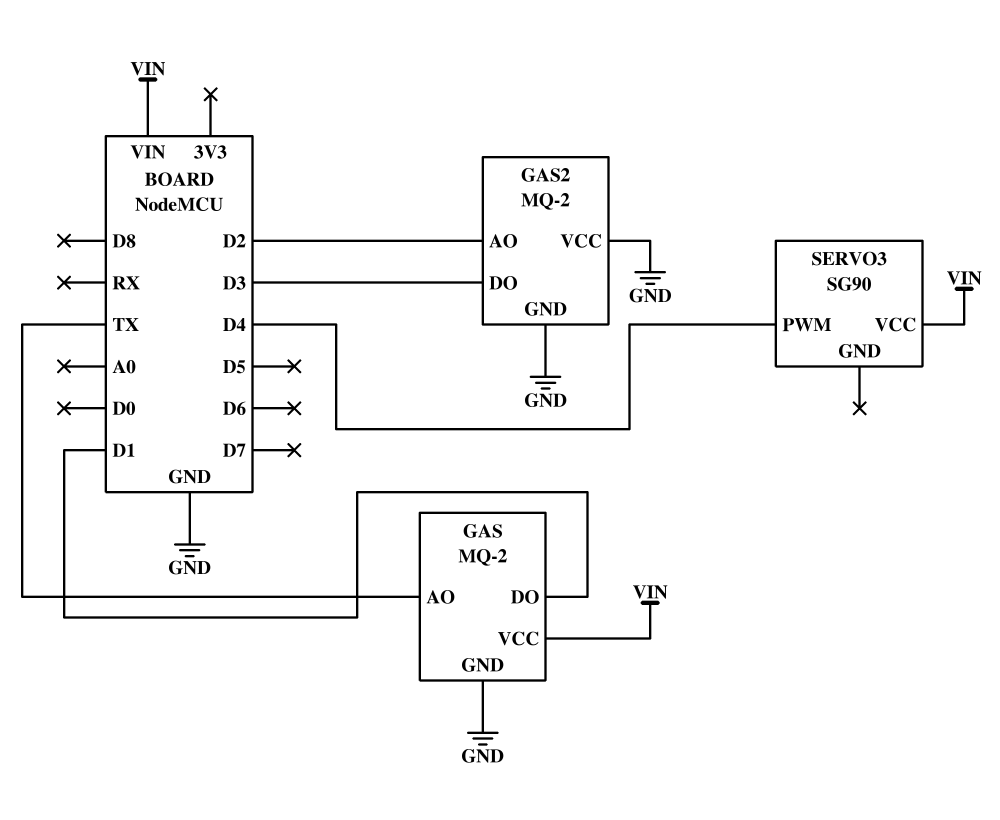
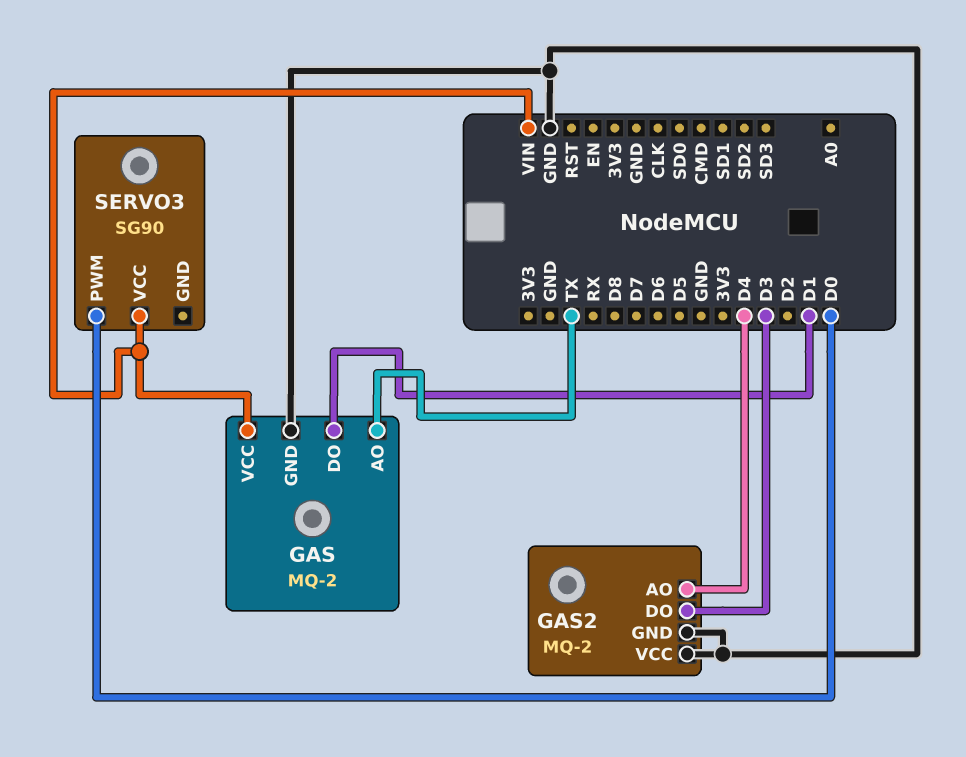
GAS2 pin AO: D2 -> D4
SERVO3 pin PWM: D4 -> D0

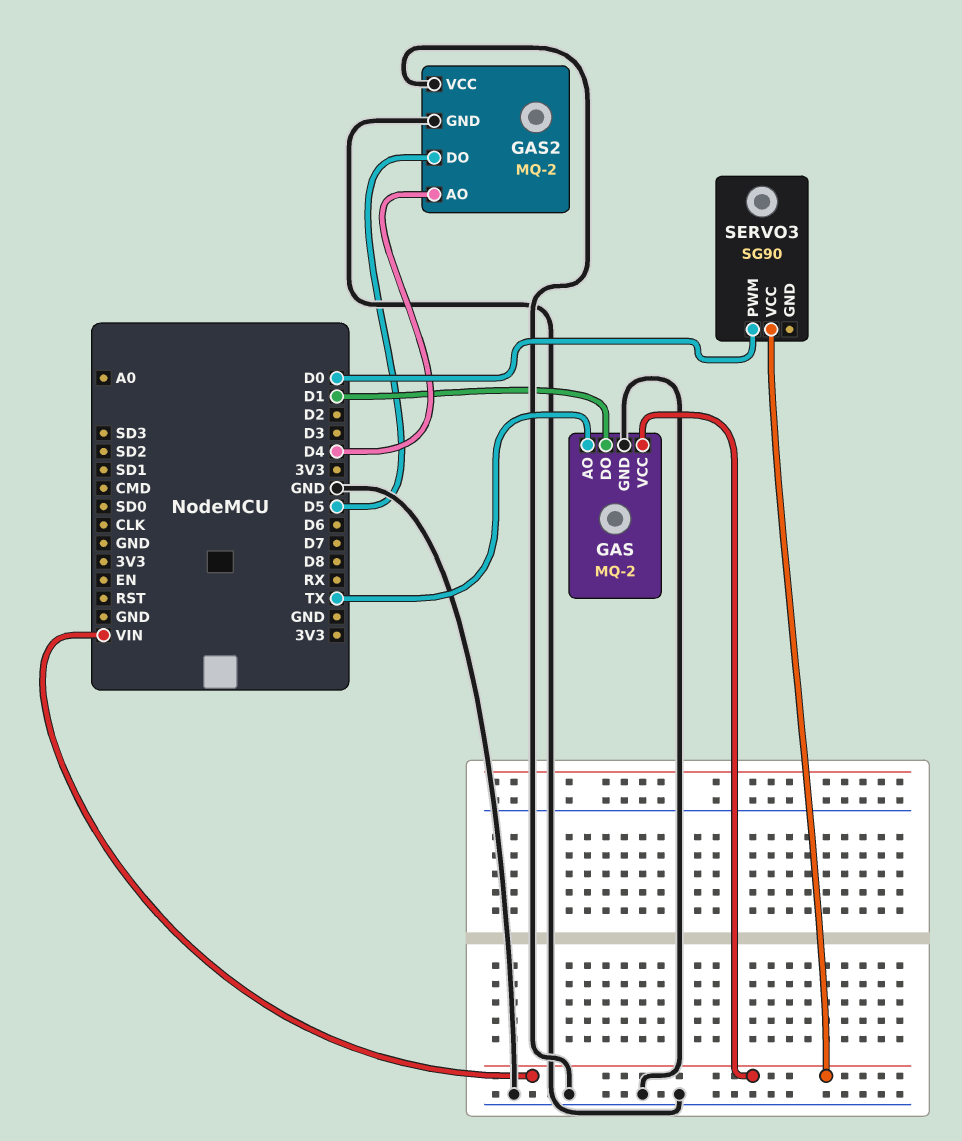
GAS2 pin DO: D3 -> D5

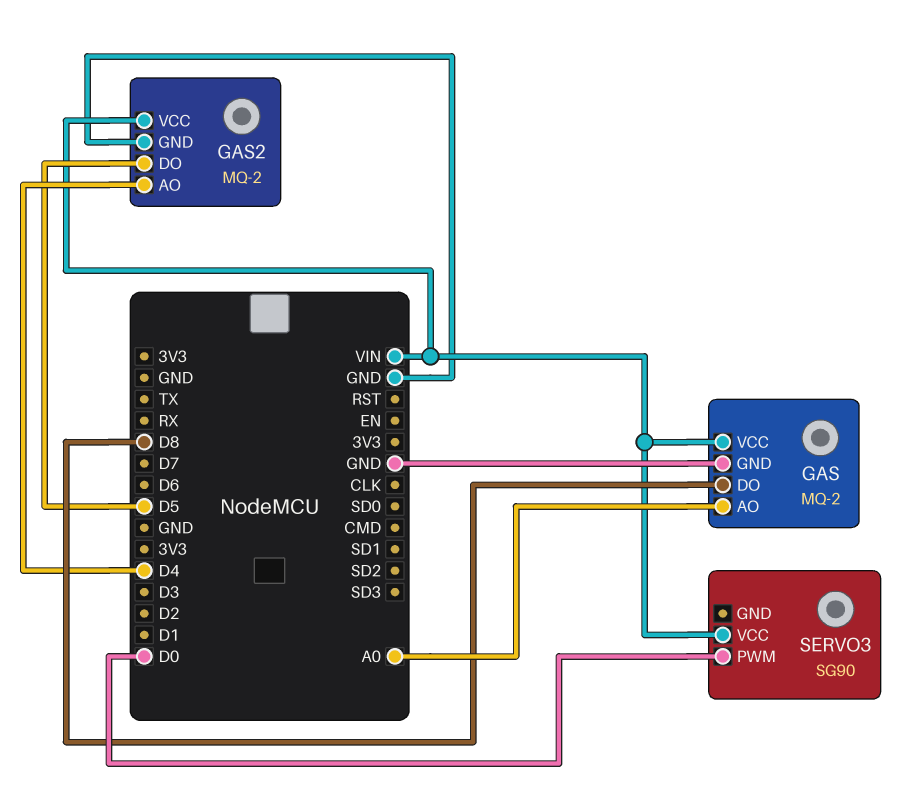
GAS pin AO: TX -> A0
GAS pin DO: D1 -> D8
GAS2 pin VCC: GND -> VIN

